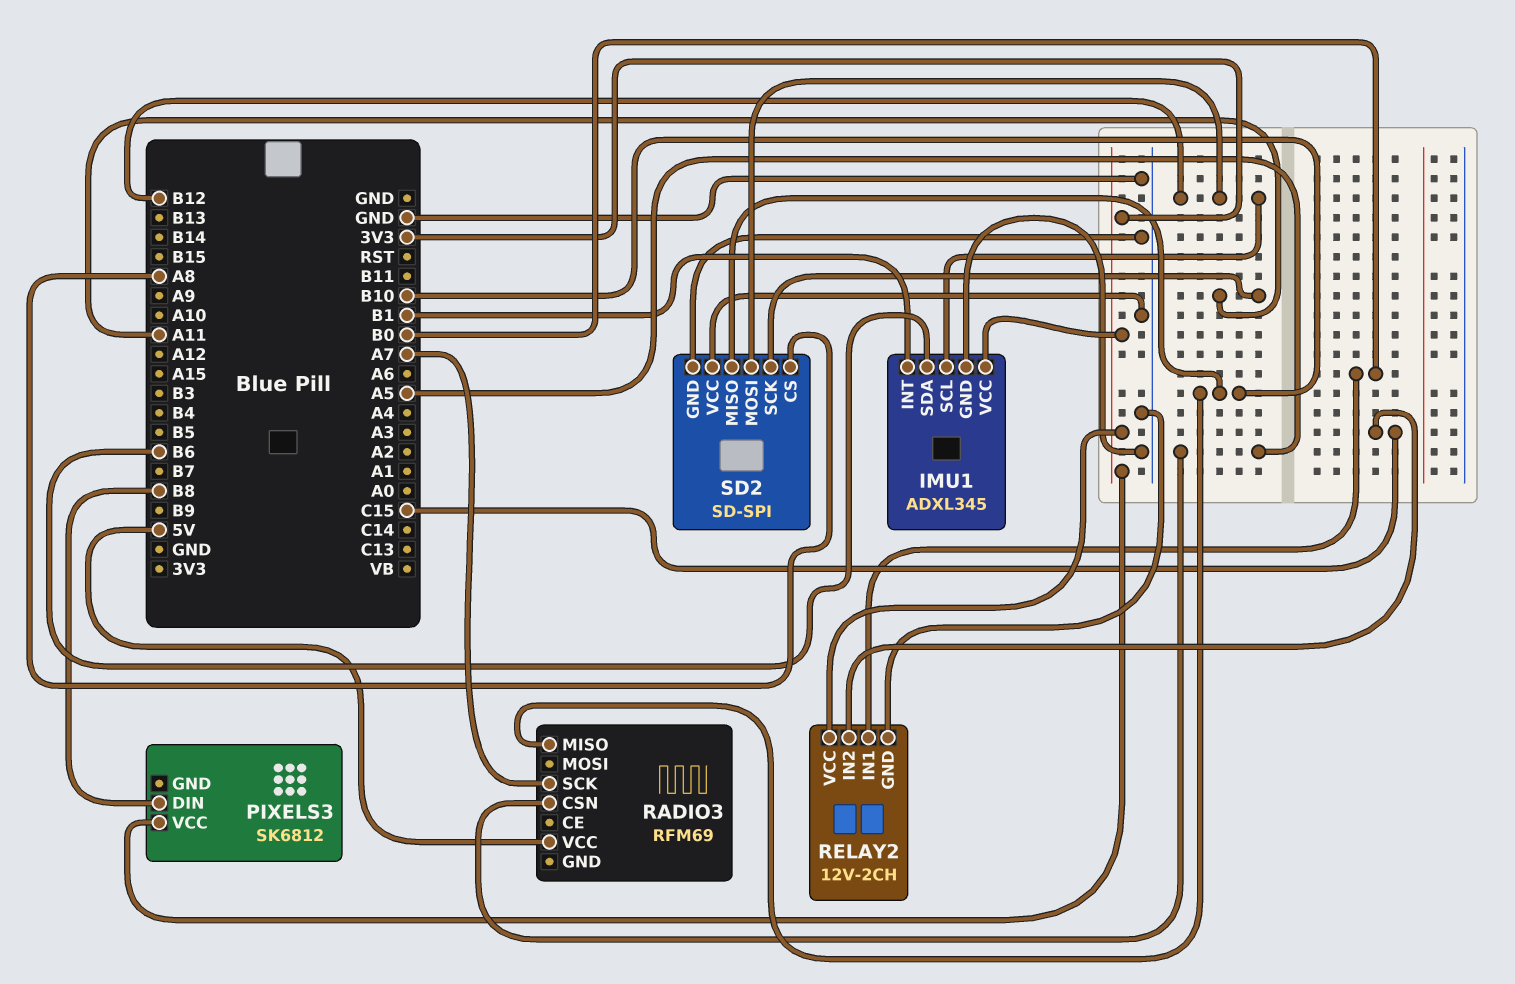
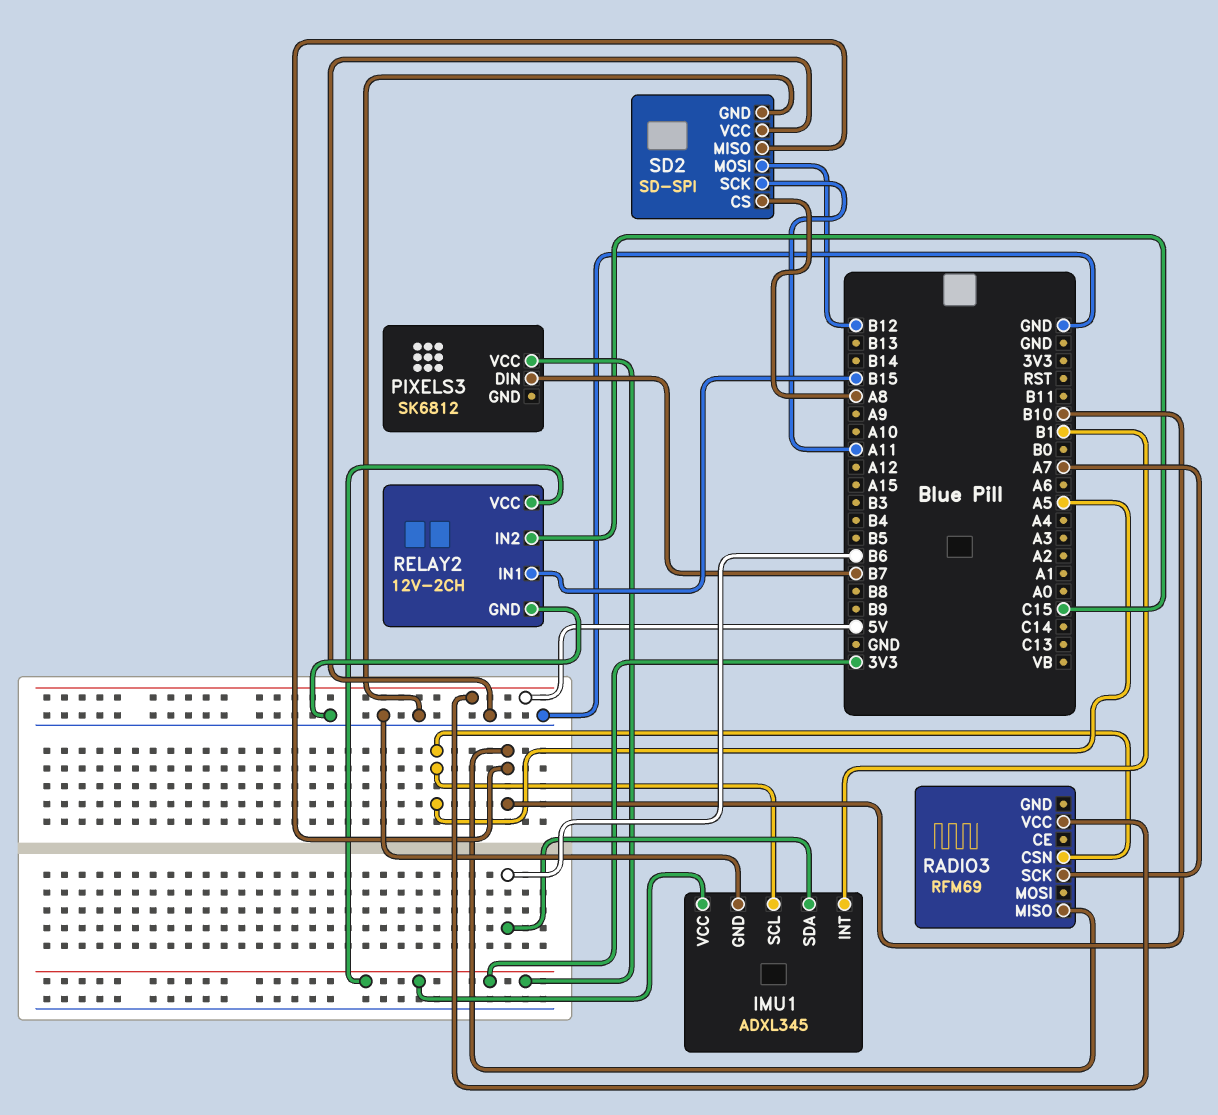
IMU1 pin SCL: B12 -> A5
PIXELS3 pin DIN: B8 -> B7
RELAY2 pin IN1: B0 -> B15

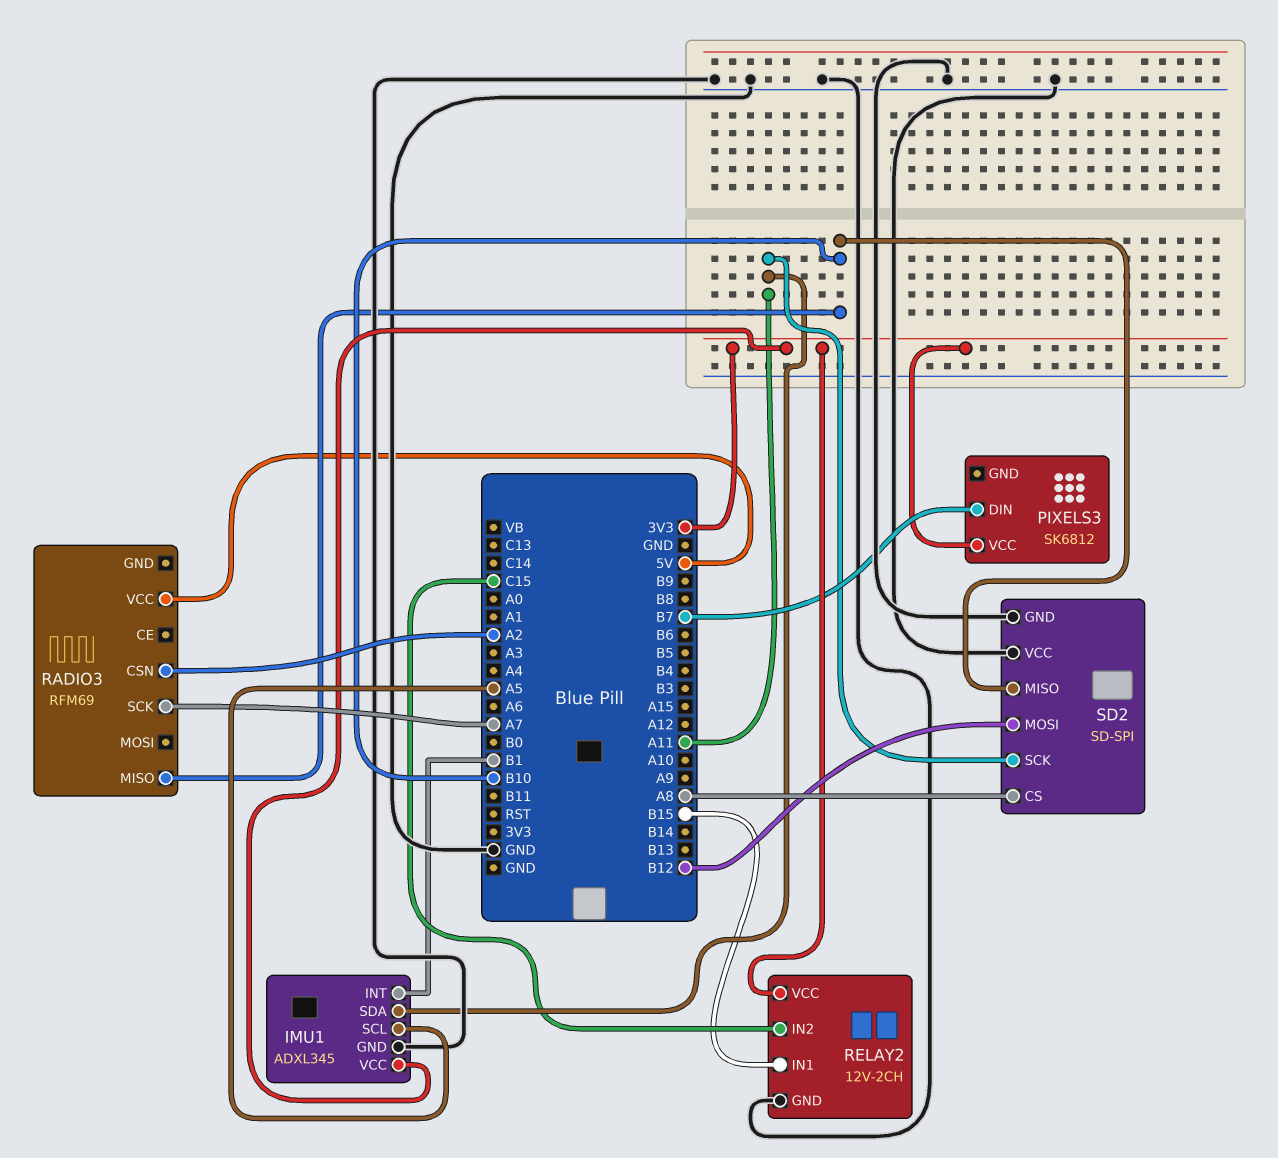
IMU1 pin SDA: B6 -> A11
RADIO3 pin CSN: A5 -> A2

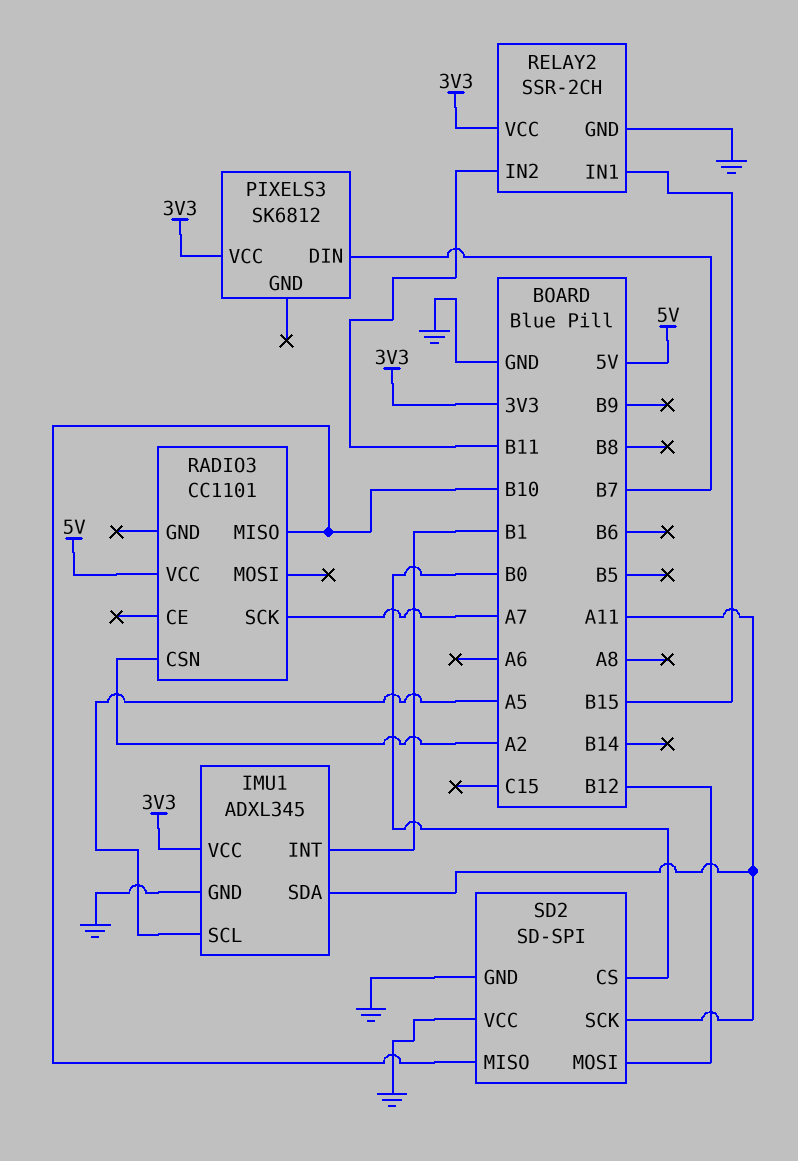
RADIO3: RFM69 -> CC1101
RELAY2: 12V-2CH -> SSR-2CH
RELAY2 pin IN2: C15 -> B11
SD2 pin CS: A8 -> B0

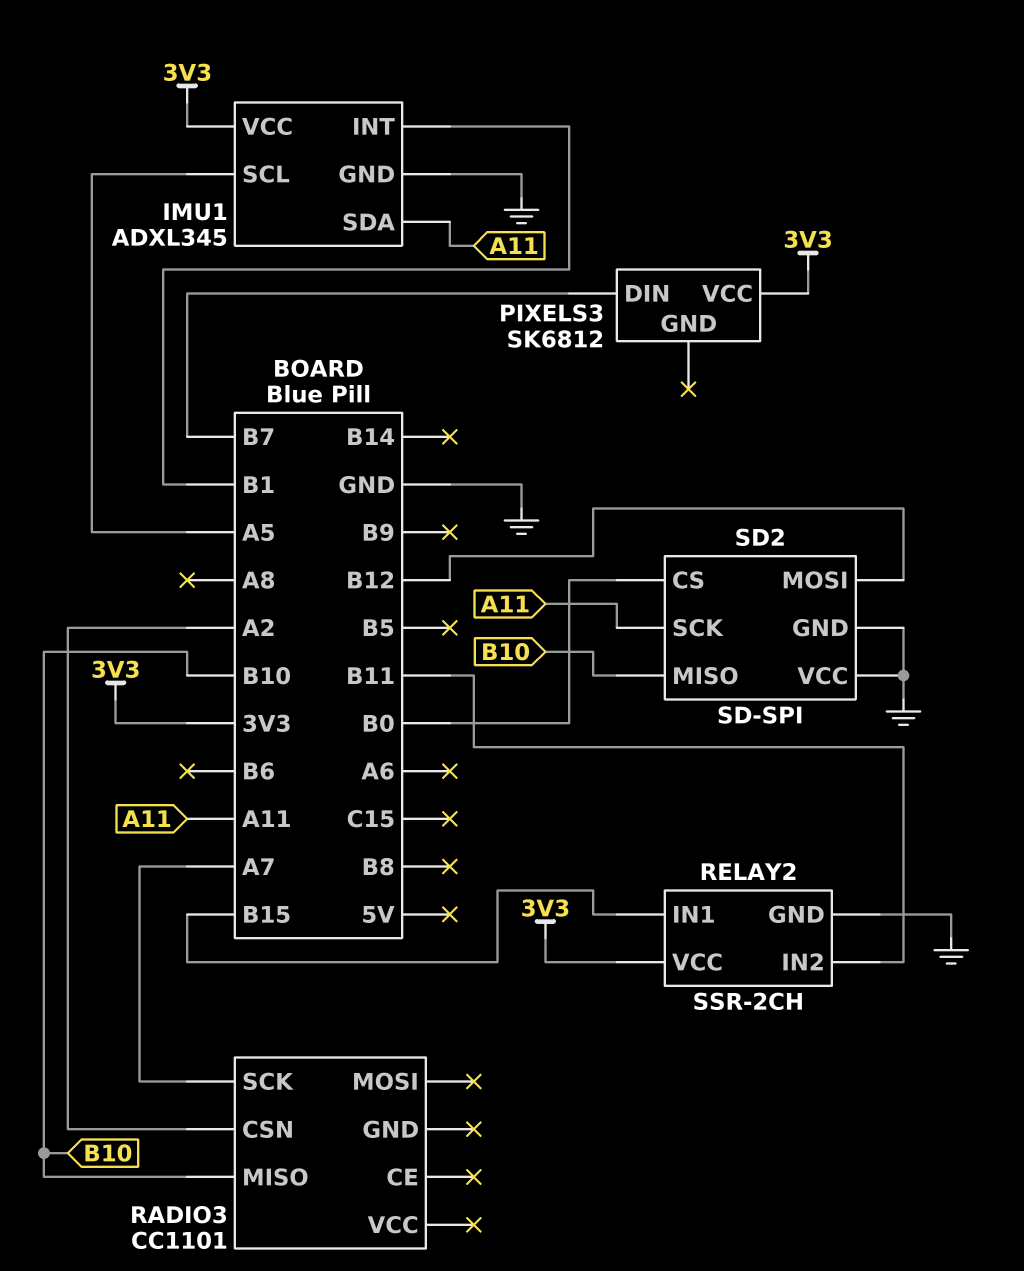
RADIO3 pin VCC: 5V -> none

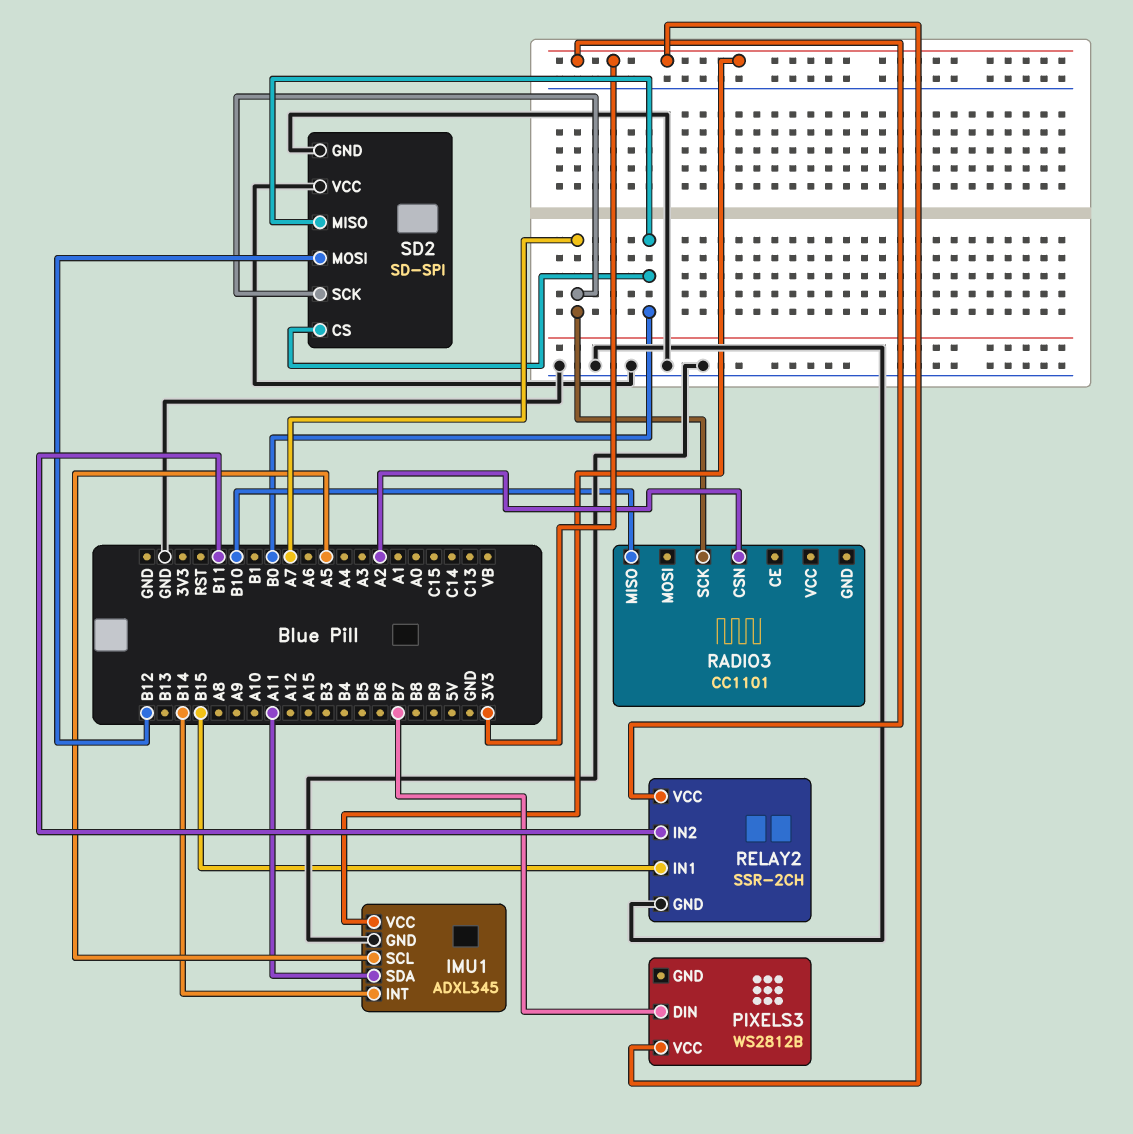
IMU1 pin INT: B1 -> B14
PIXELS3: SK6812 -> WS2812B
SD2 pin MISO: B10 -> B0
SD2 pin SCK: A11 -> A7

